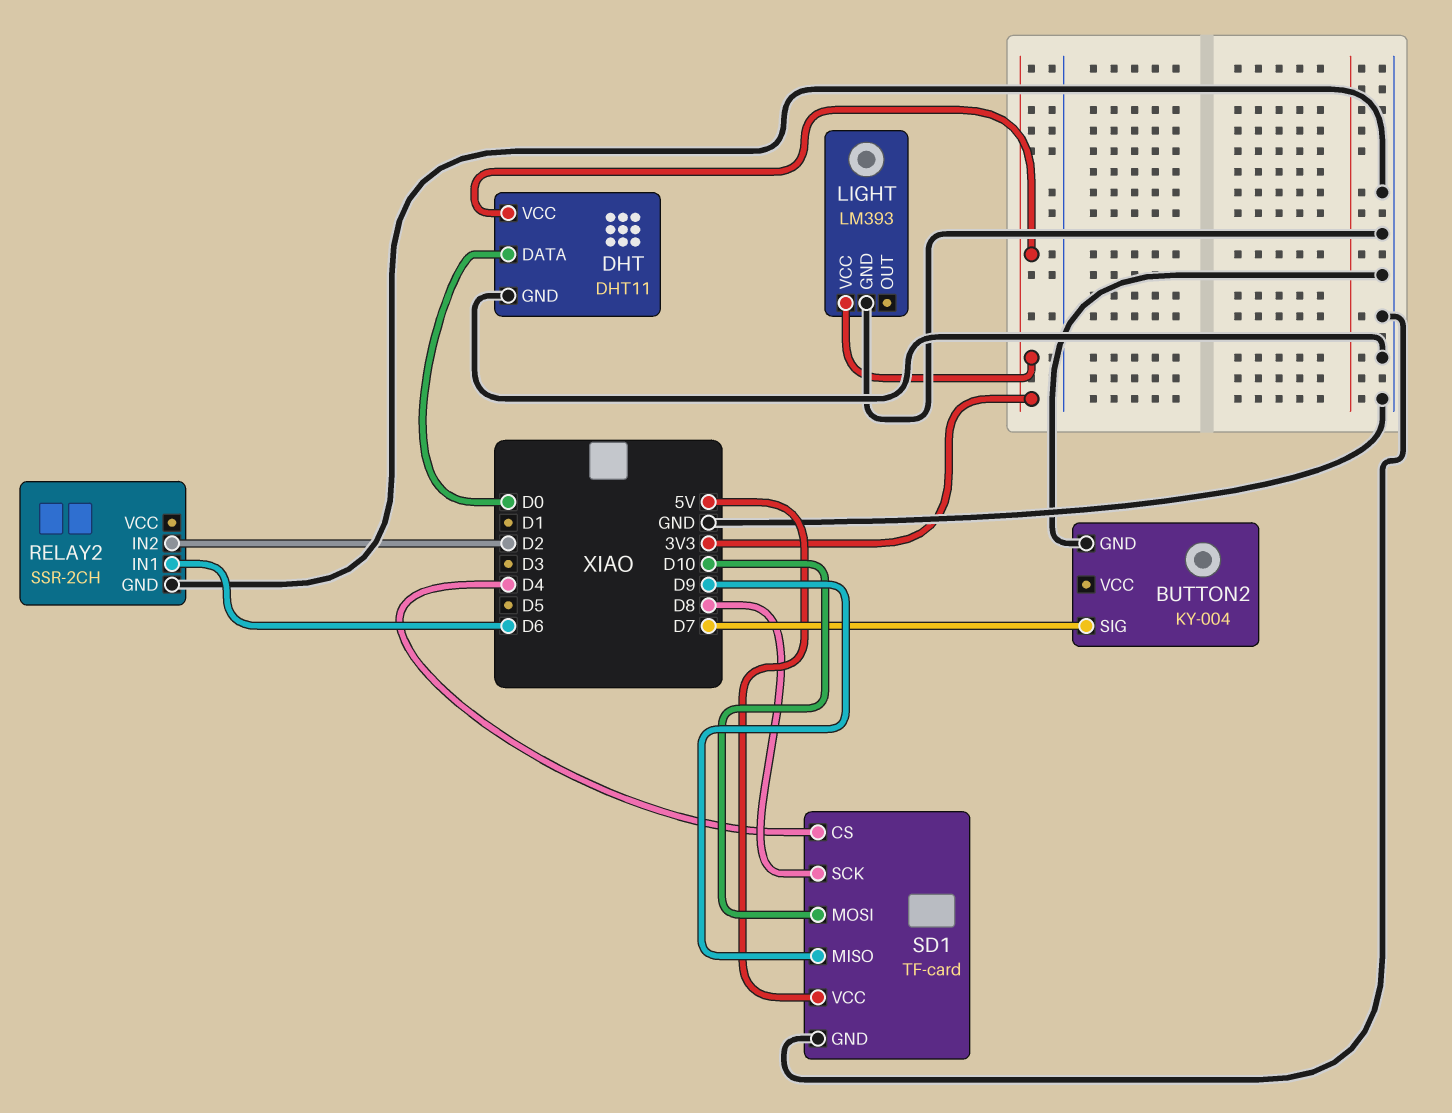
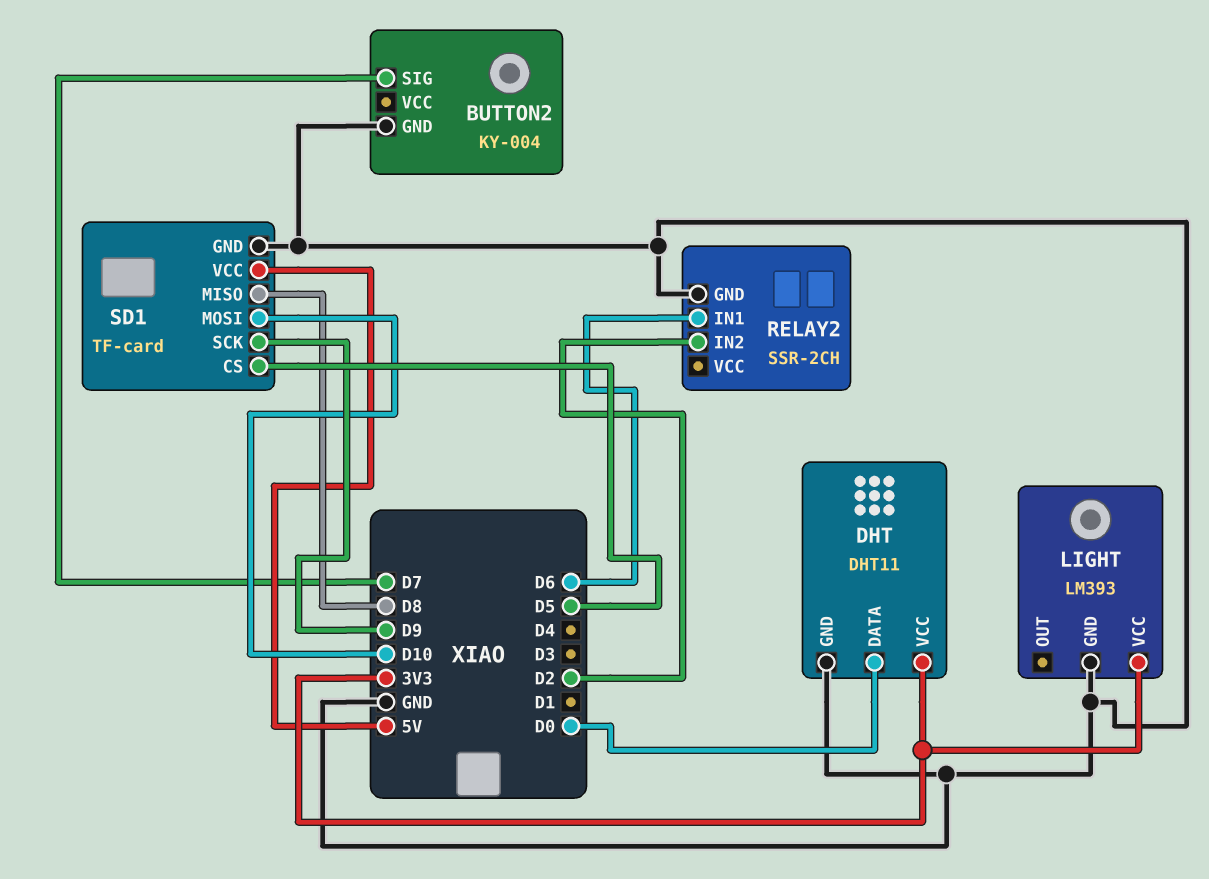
SD1 pin CS: D4 -> D5
SD1 pin MISO: D9 -> D8
SD1 pin SCK: D8 -> D9

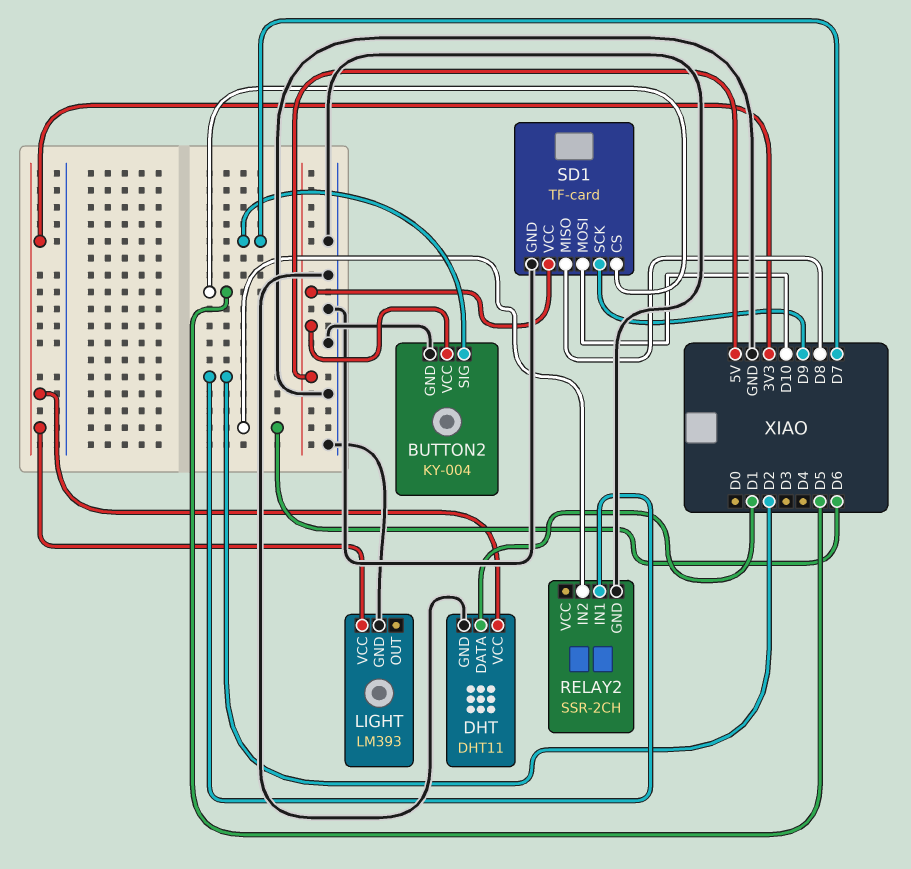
BUTTON2 pin VCC: none -> 5V
DHT pin DATA: D0 -> D1
RELAY2 pin IN1: D6 -> D2
RELAY2 pin IN2: D2 -> D6

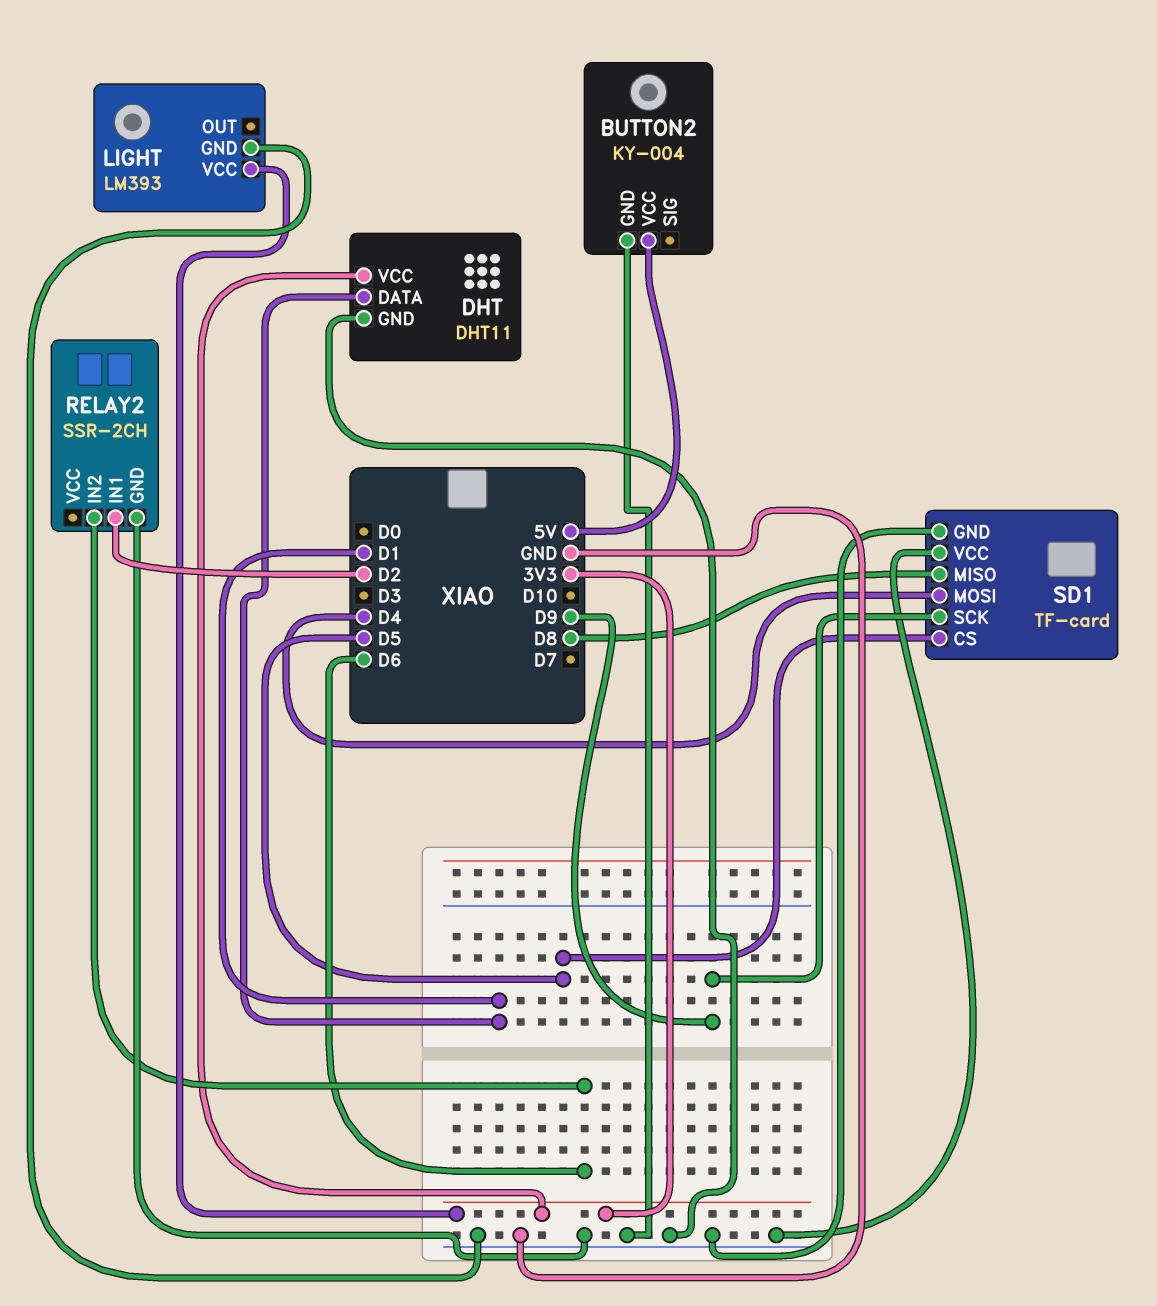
BUTTON2 pin SIG: D7 -> none
SD1 pin MOSI: D10 -> D4
SD1 pin VCC: 5V -> GND

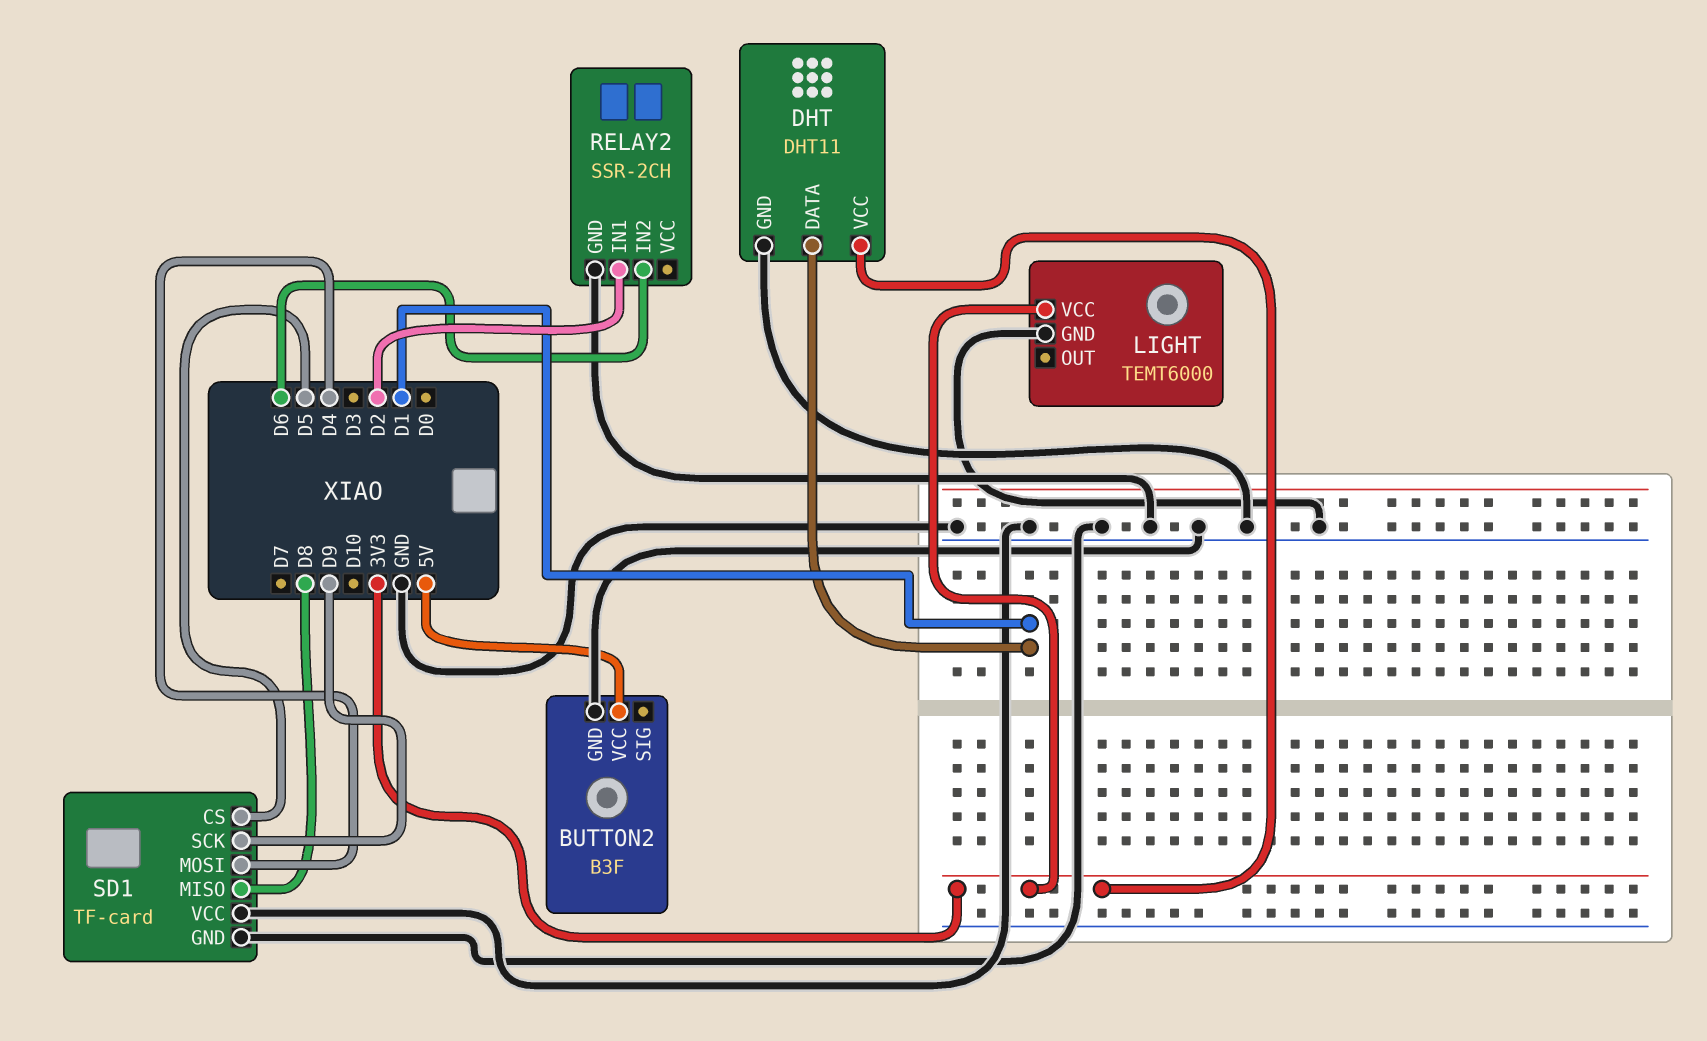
BUTTON2: KY-004 -> B3F
LIGHT: LM393 -> TEMT6000

